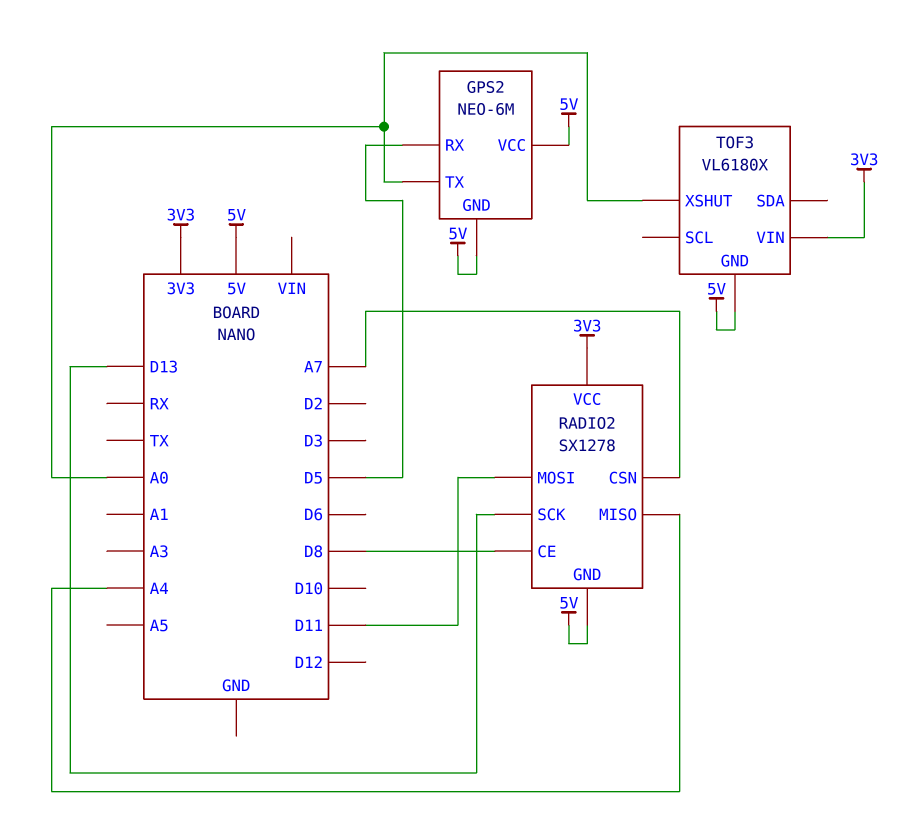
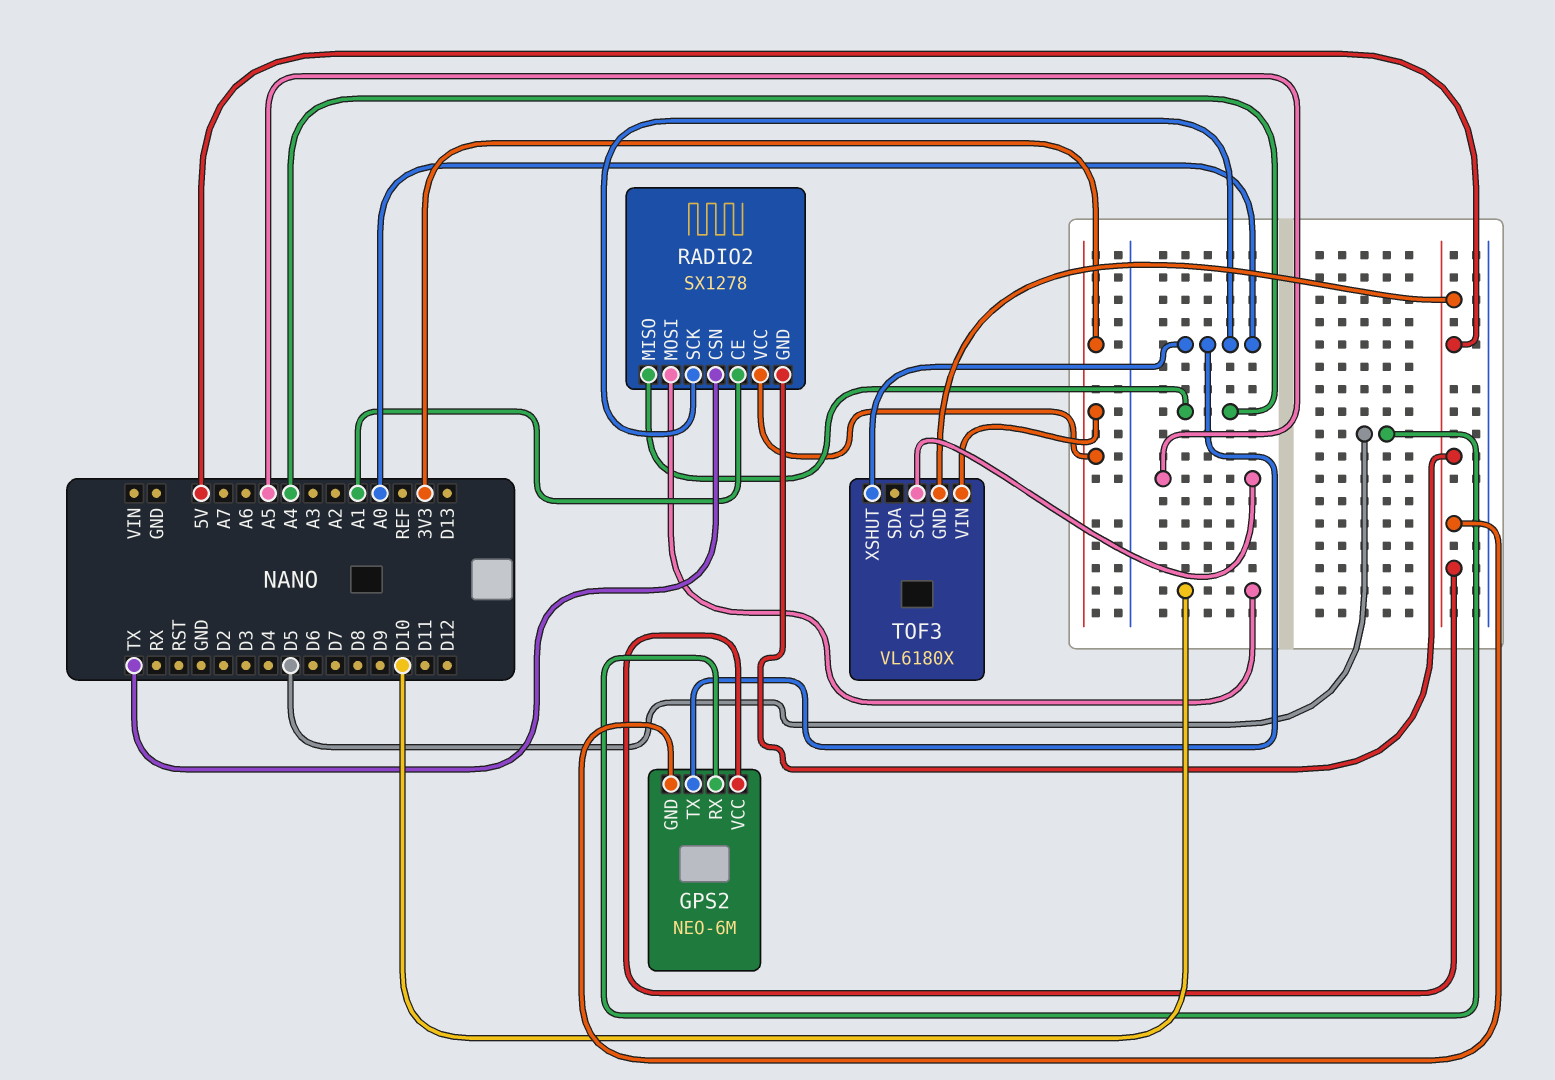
RADIO2 pin CE: D8 -> A1
RADIO2 pin CSN: A7 -> TX
RADIO2 pin MOSI: D11 -> D10
RADIO2 pin SCK: D13 -> A0
TOF3 pin SCL: none -> A5

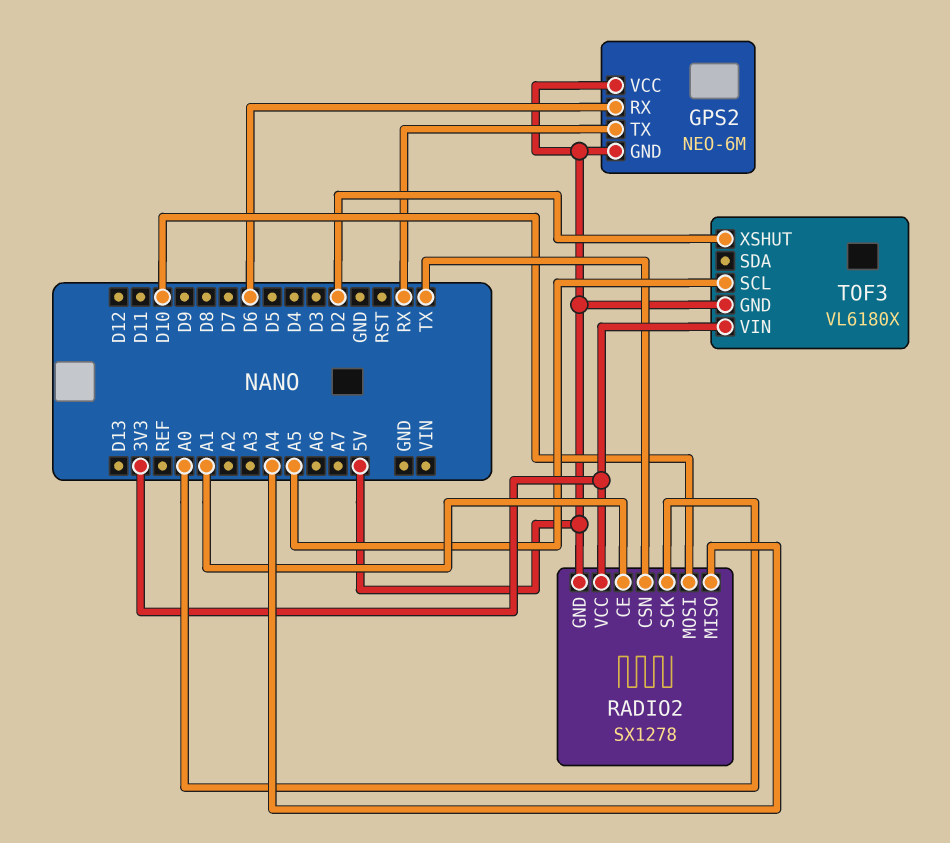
GPS2 pin RX: D5 -> D6
GPS2 pin TX: A0 -> RX
TOF3 pin XSHUT: A0 -> D2

